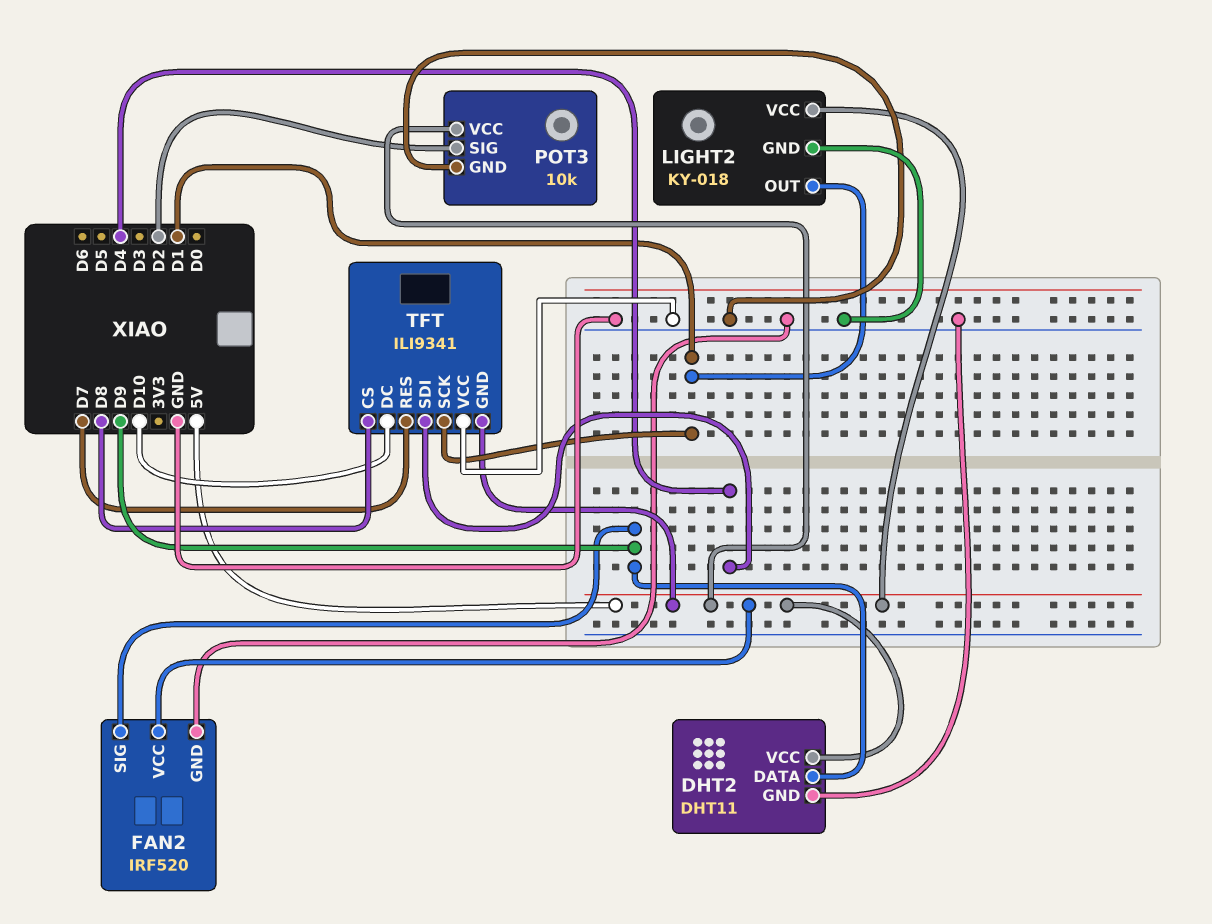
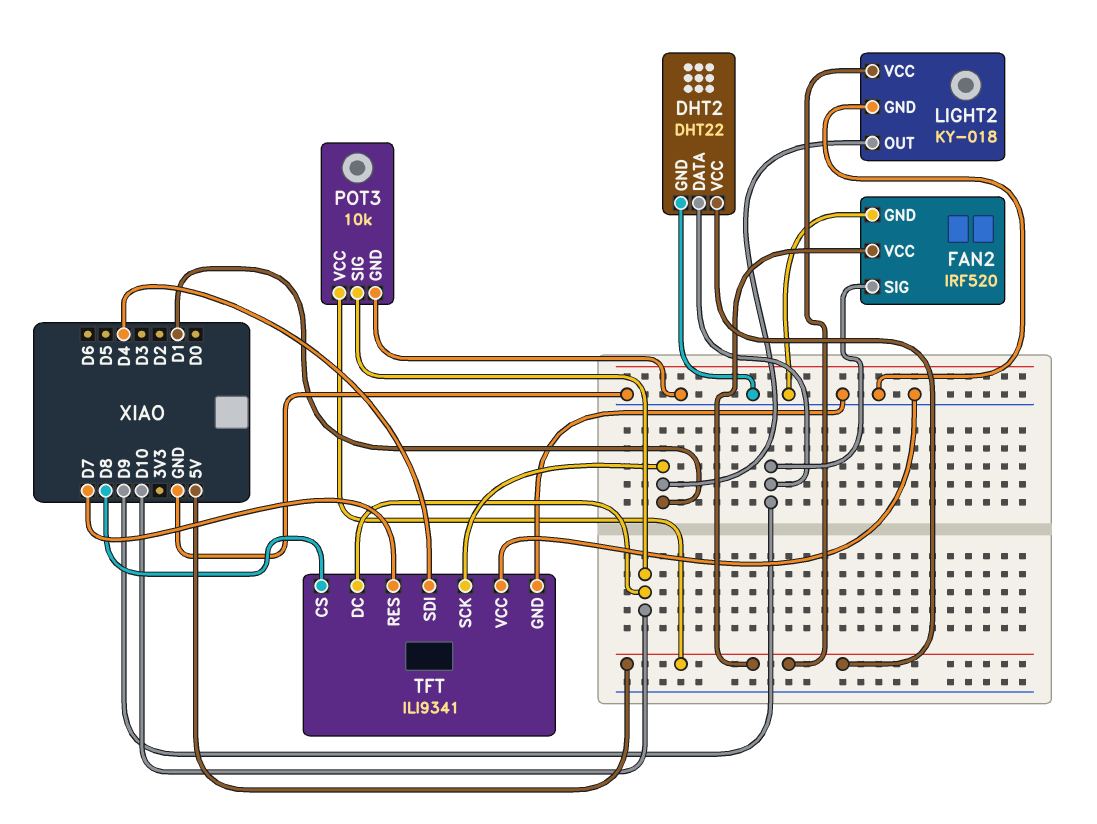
DHT2: DHT11 -> DHT22
POT3 pin SIG: D2 -> D10
TFT pin GND: 5V -> GND

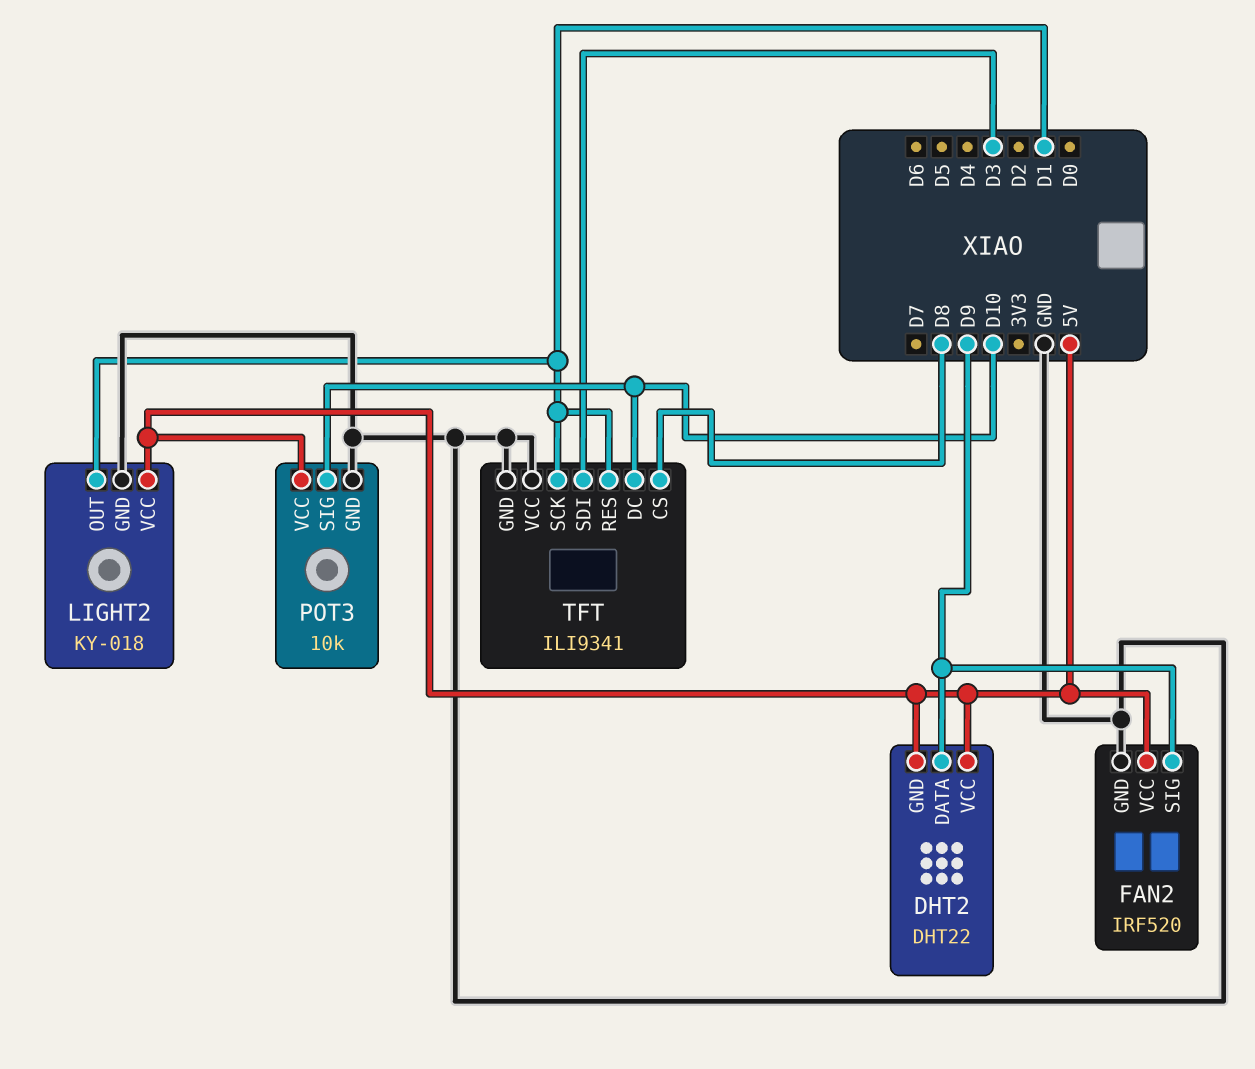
DHT2 pin GND: GND -> 5V
TFT pin RES: D7 -> D1
TFT pin SDI: D4 -> D3

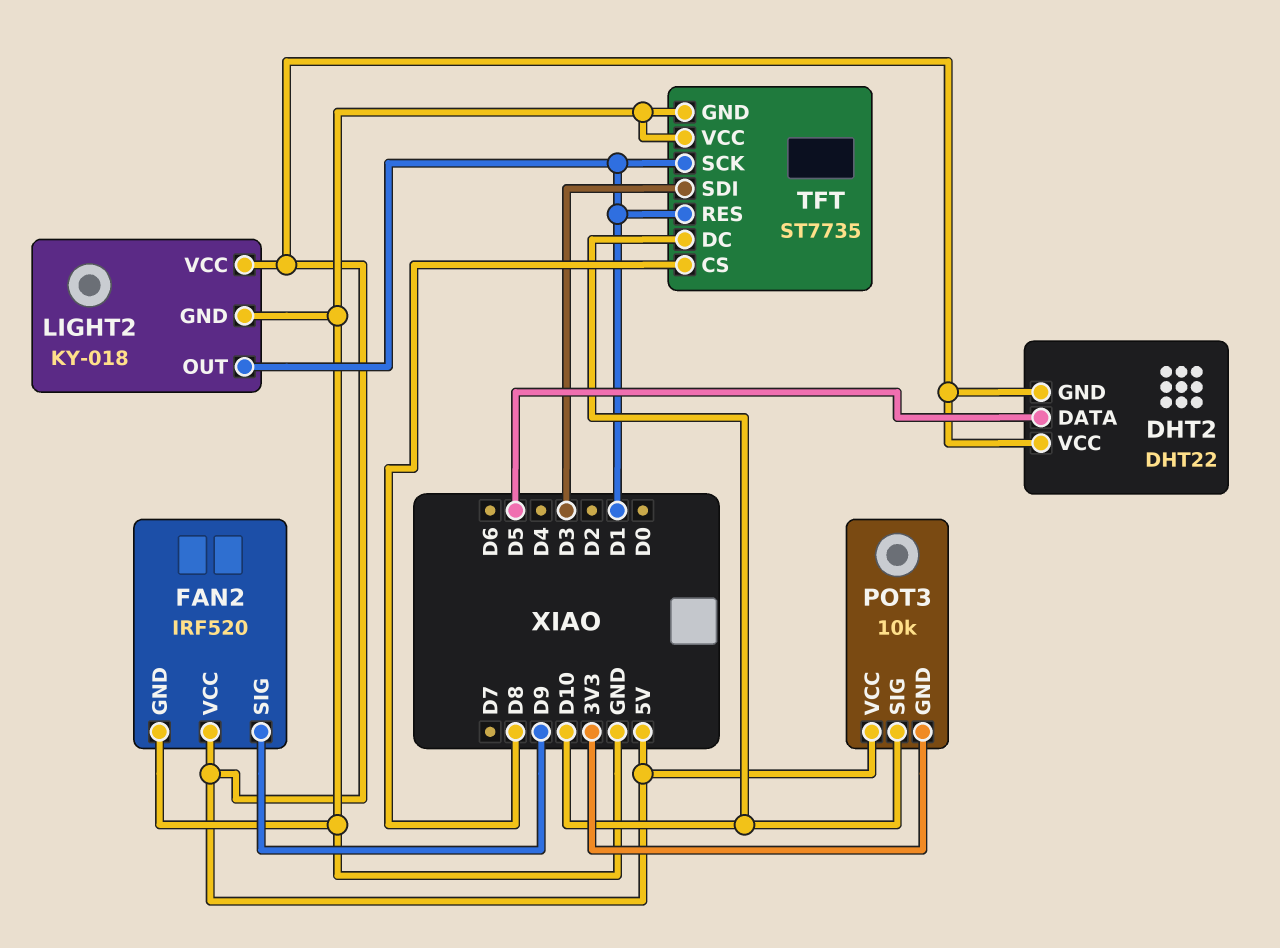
DHT2 pin DATA: D9 -> D5
POT3 pin GND: GND -> 3V3
TFT: ILI9341 -> ST7735

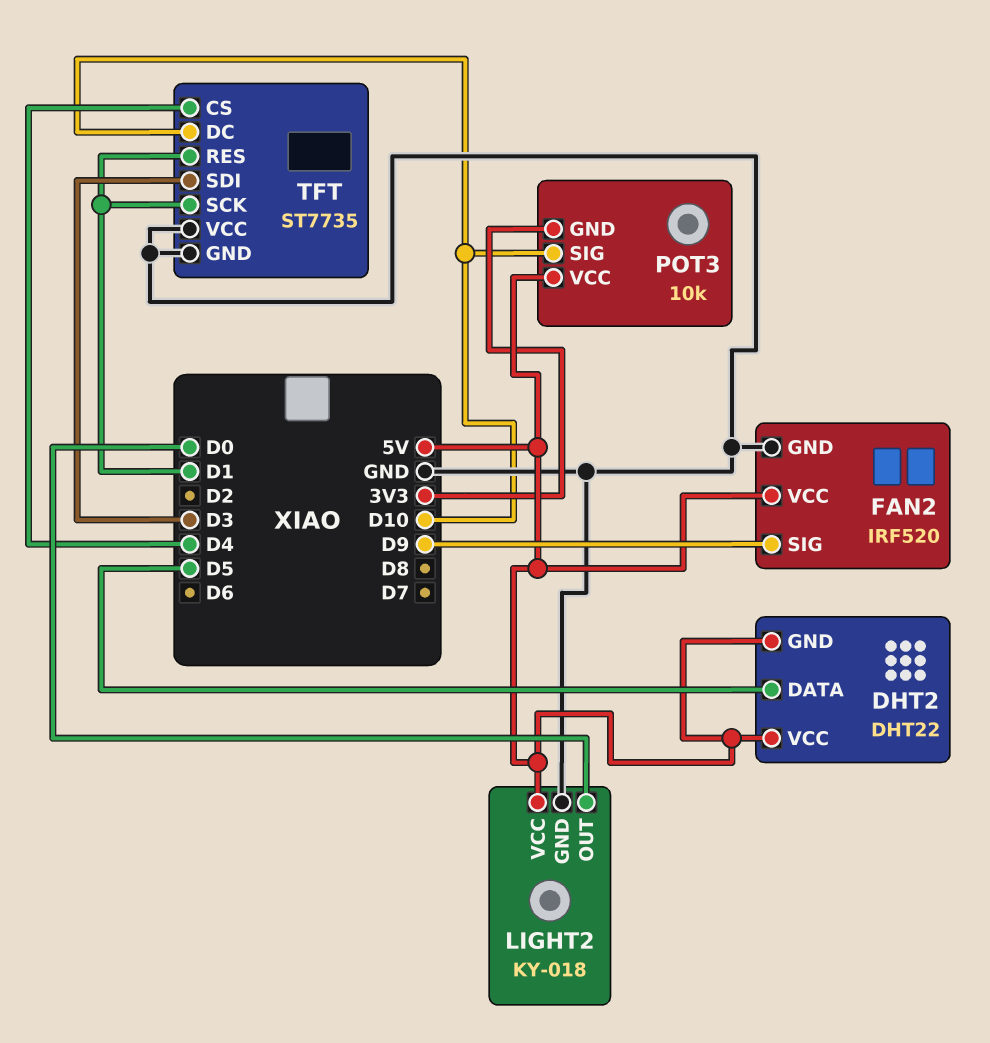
LIGHT2 pin OUT: D1 -> D0
TFT pin CS: D8 -> D4

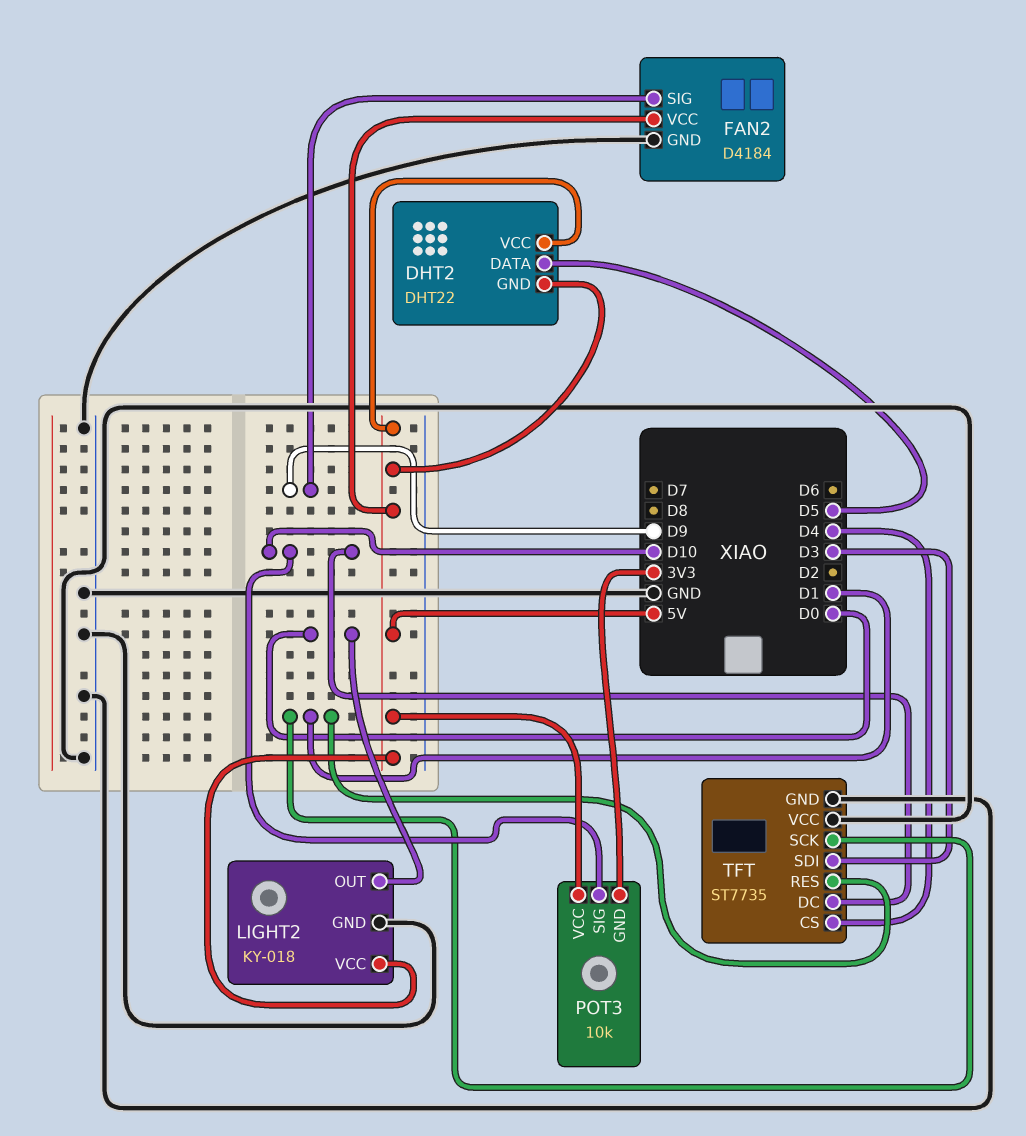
FAN2: IRF520 -> D4184

